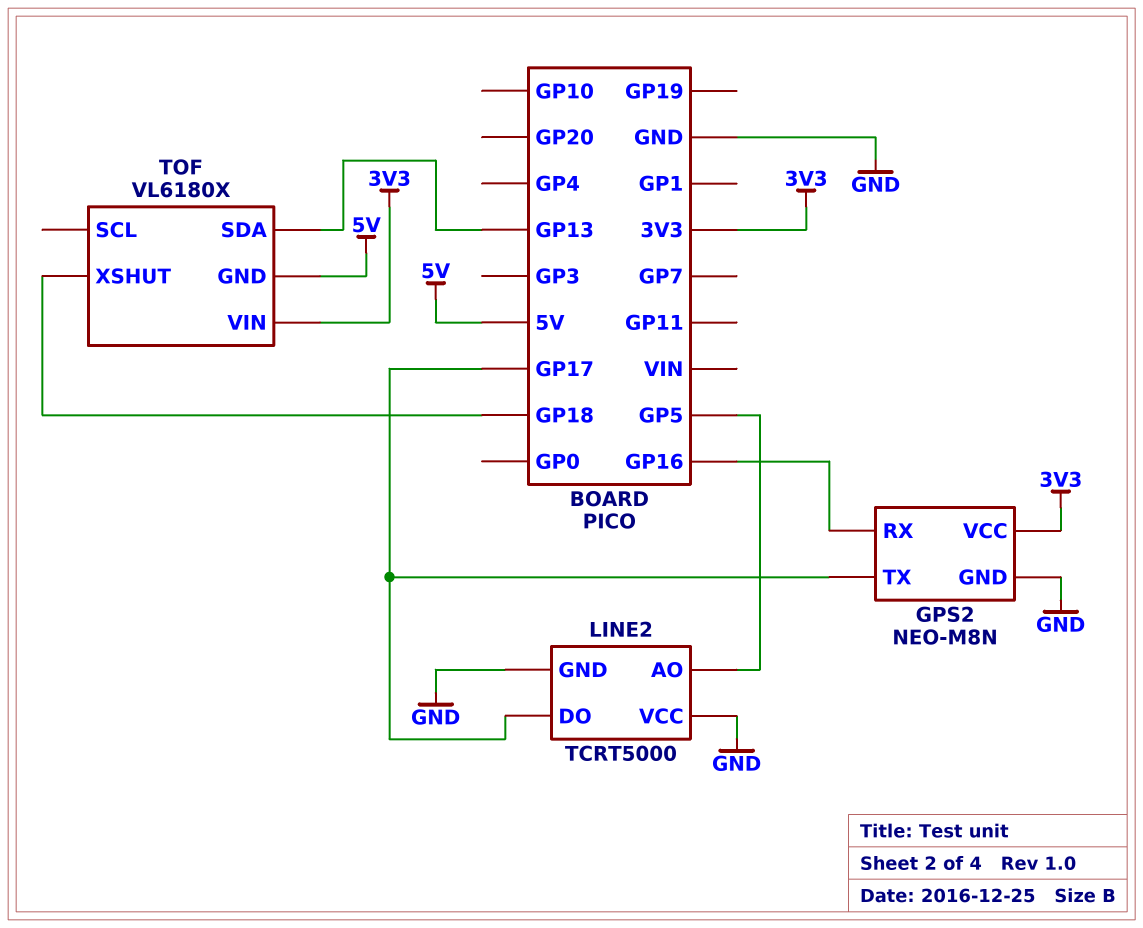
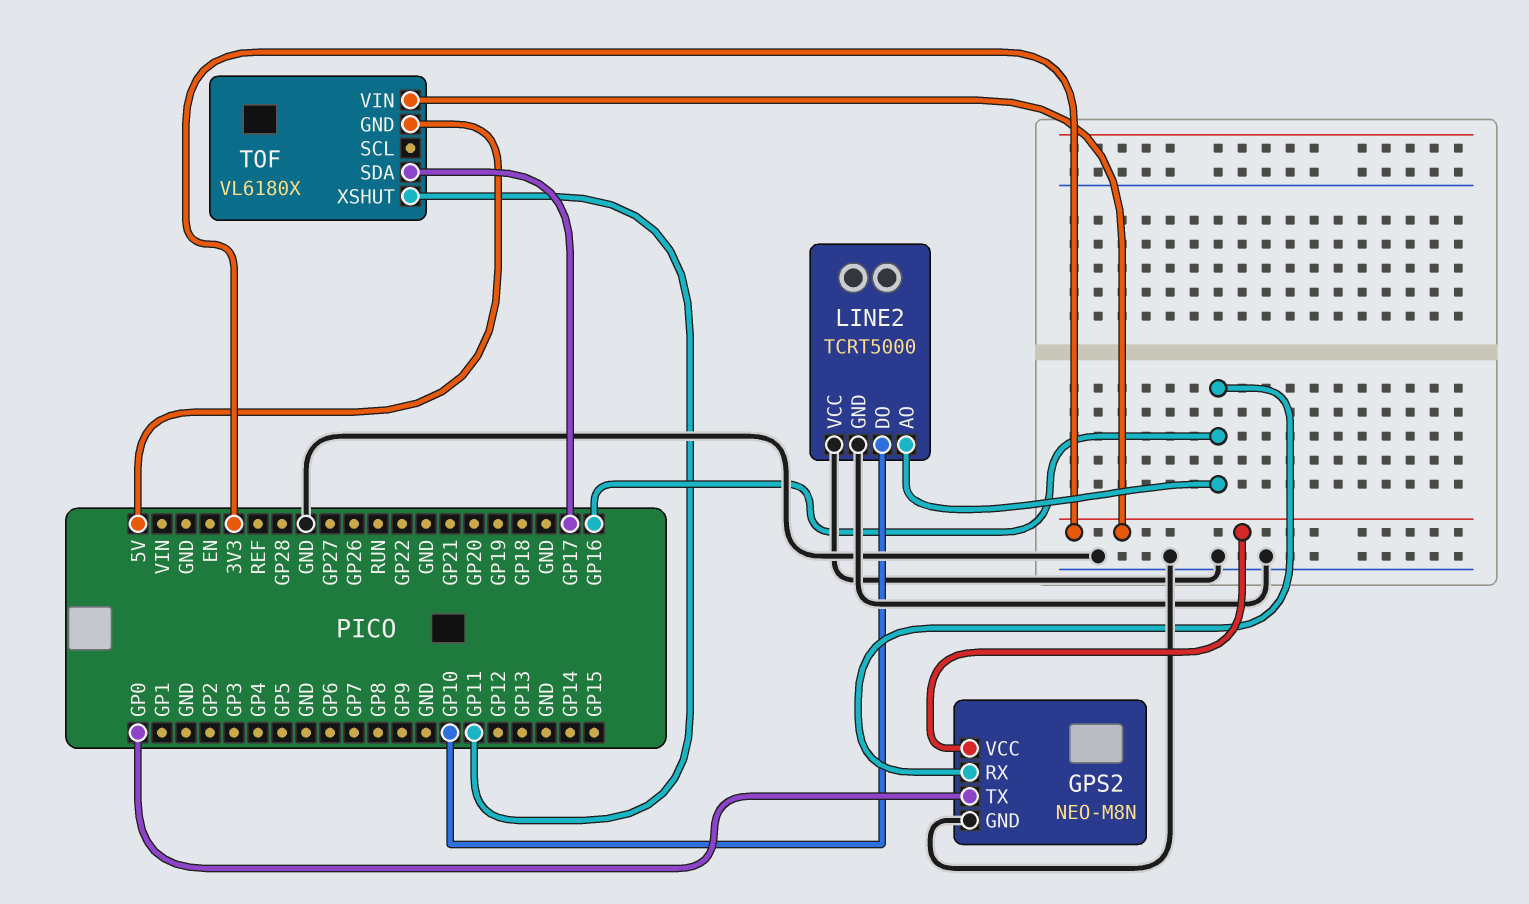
GPS2 pin TX: GP17 -> GP0
LINE2 pin AO: GP5 -> GP16
LINE2 pin DO: GP17 -> GP10
TOF pin SDA: GP13 -> GP17
TOF pin XSHUT: GP18 -> GP11

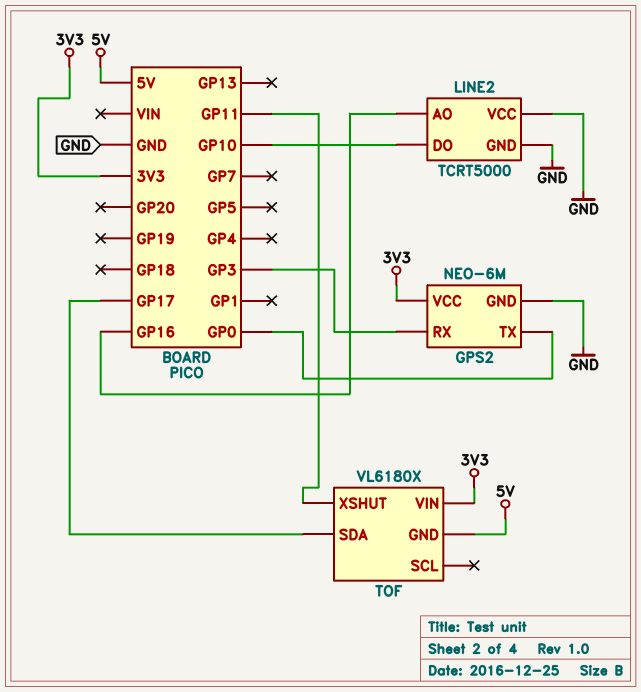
GPS2: NEO-M8N -> NEO-6M
GPS2 pin RX: GP16 -> GP3

